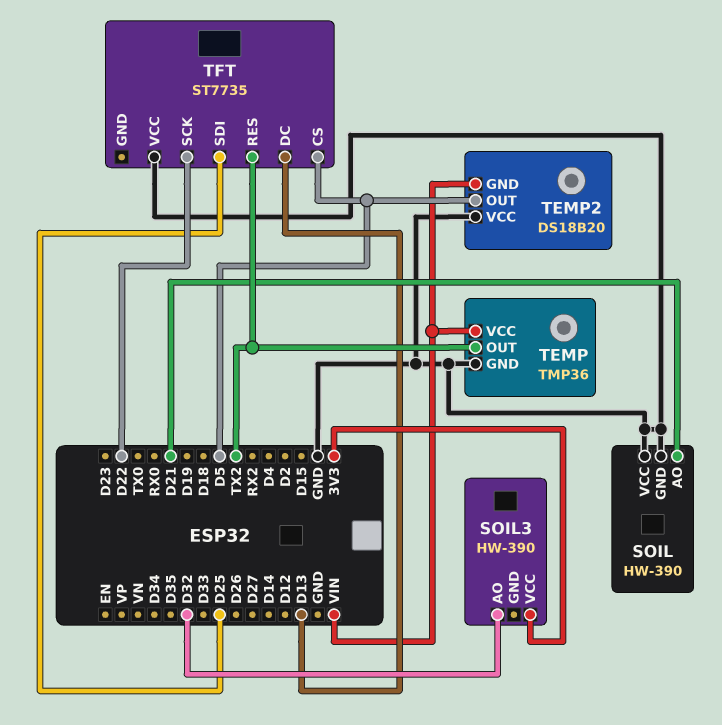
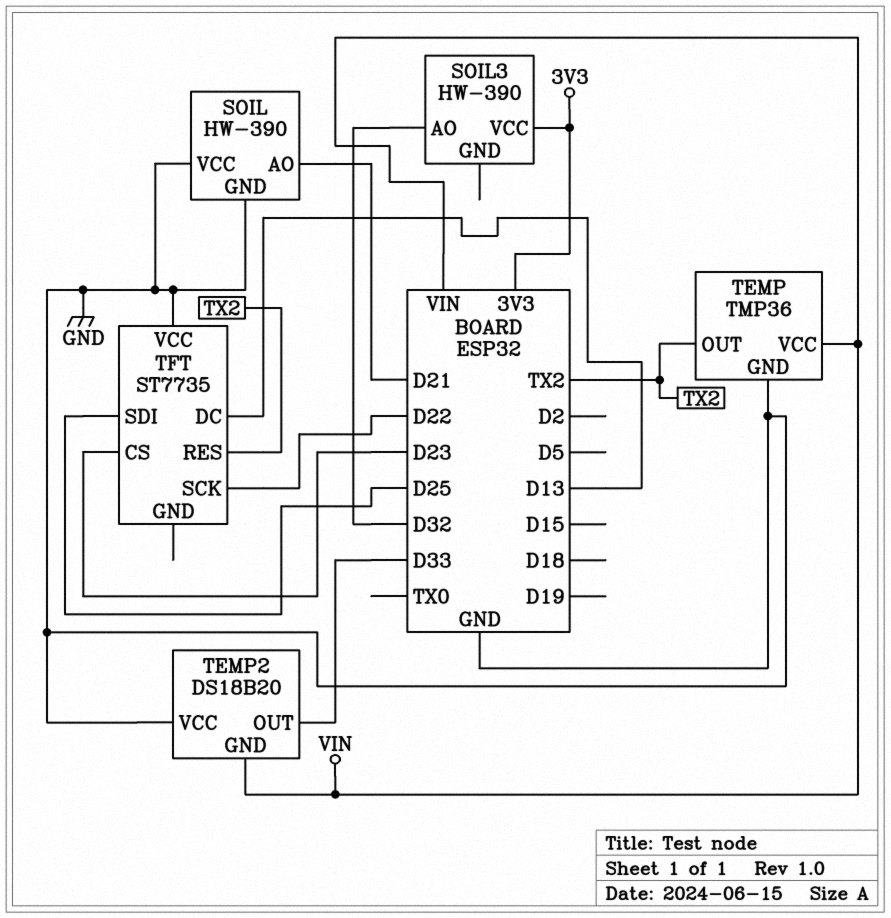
TEMP2 pin OUT: D5 -> D33
TFT pin CS: D5 -> D23

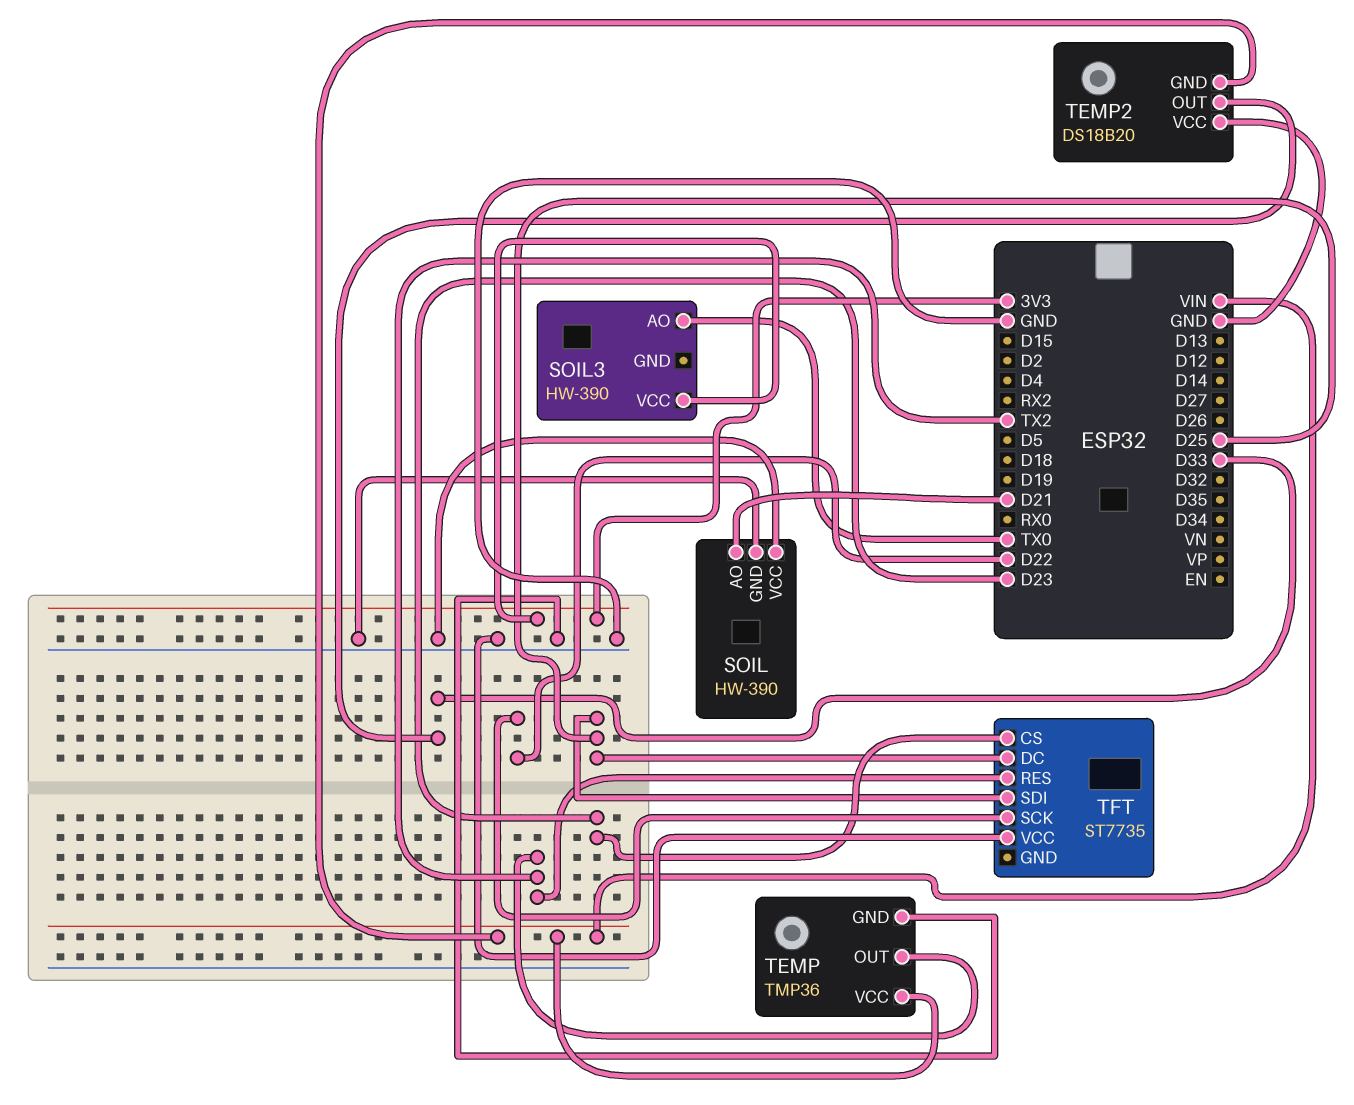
SOIL3 pin AO: D32 -> TX0
TFT pin DC: D13 -> D25

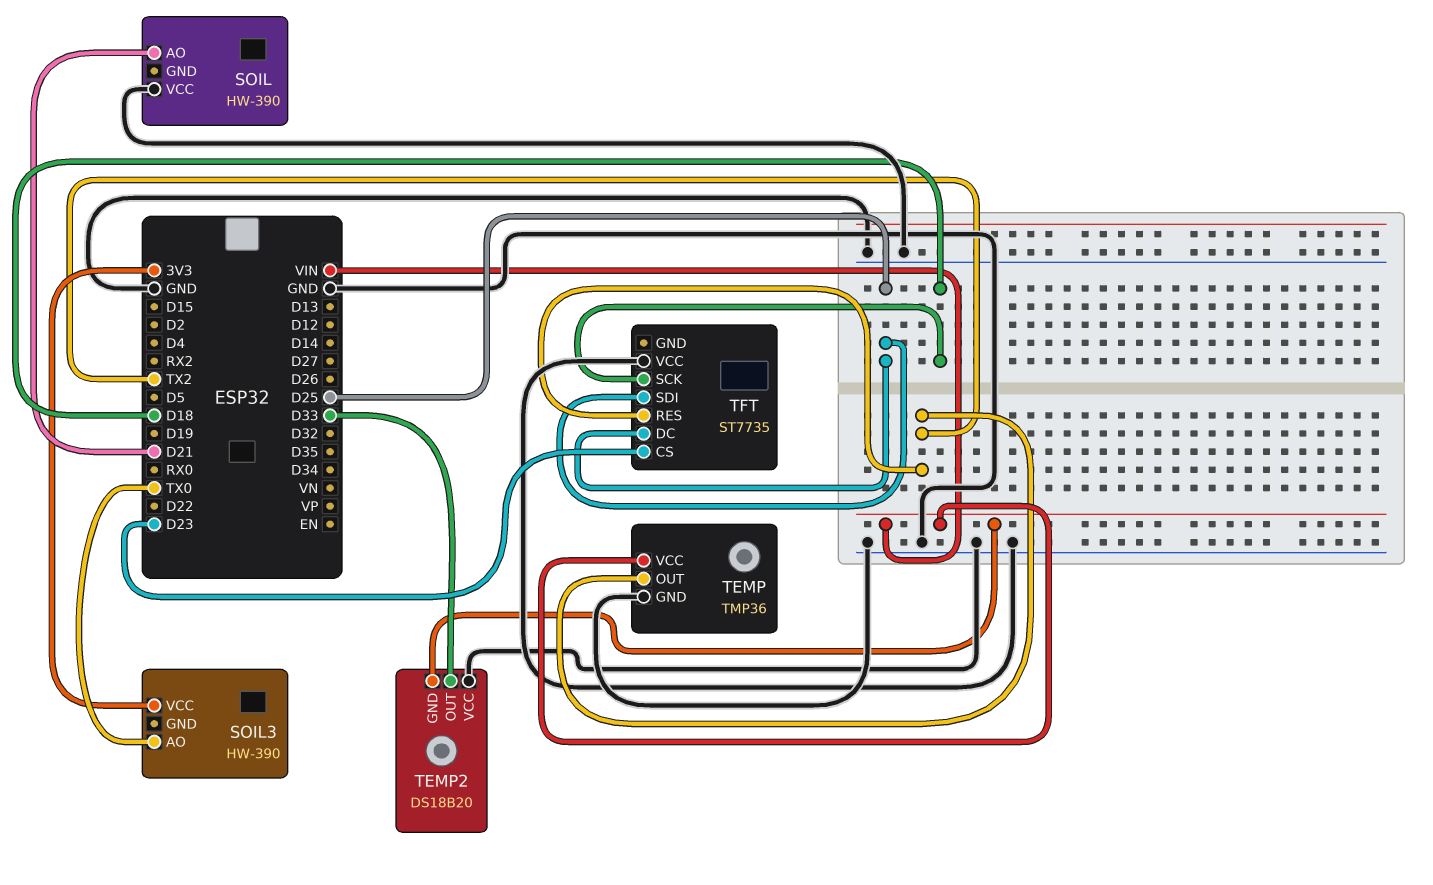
SOIL pin GND: GND -> none
TFT pin SCK: D22 -> D18

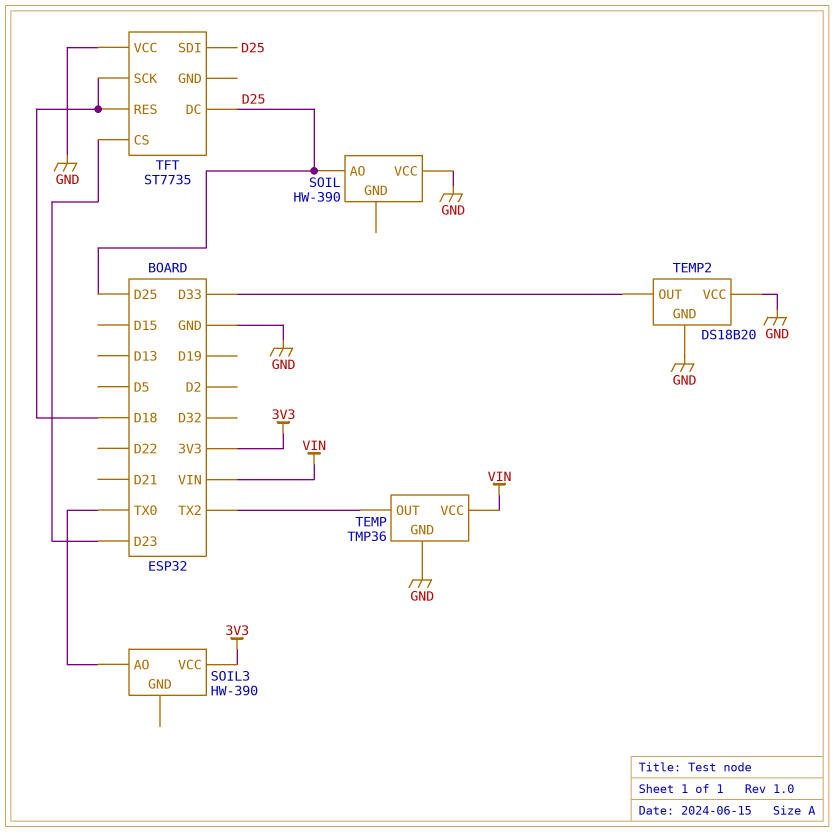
SOIL pin AO: D21 -> D25
TEMP2 pin GND: VIN -> GND
TFT pin RES: TX2 -> D18

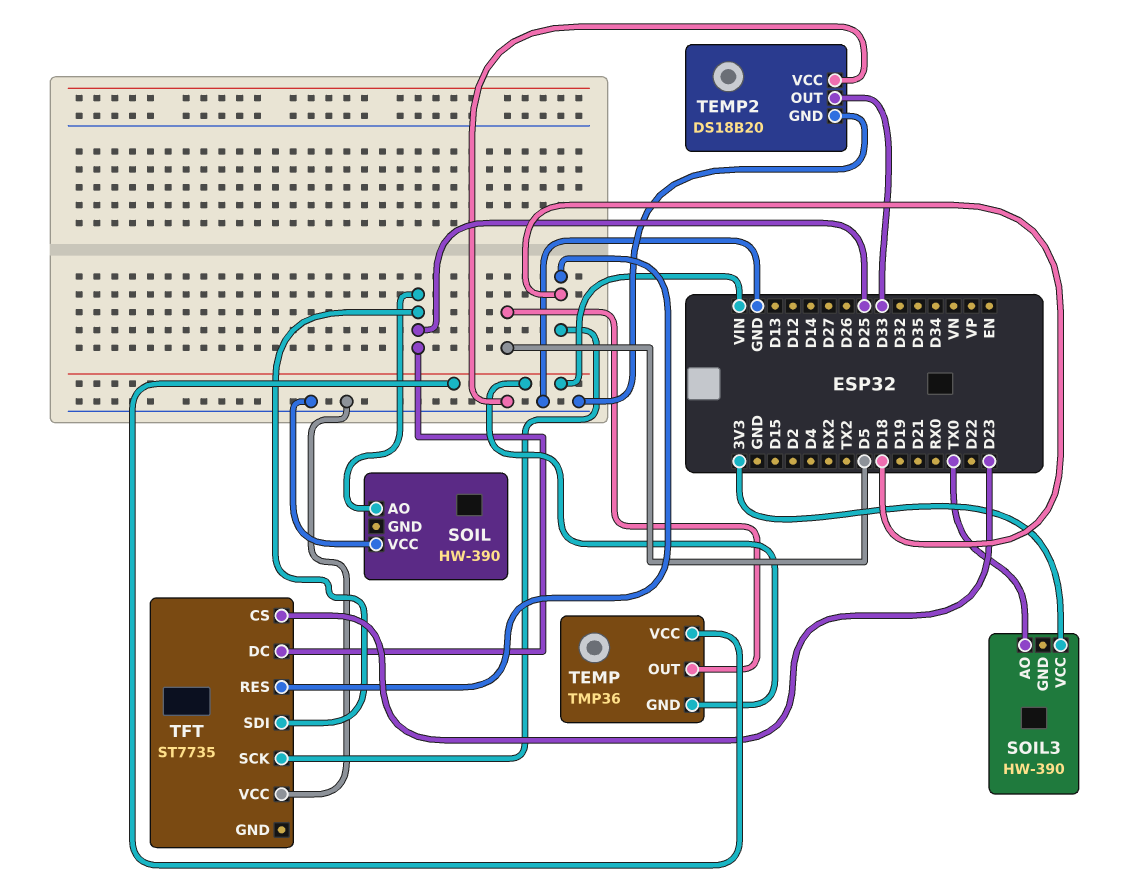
TEMP pin GND: GND -> VIN
TEMP pin OUT: TX2 -> D5

